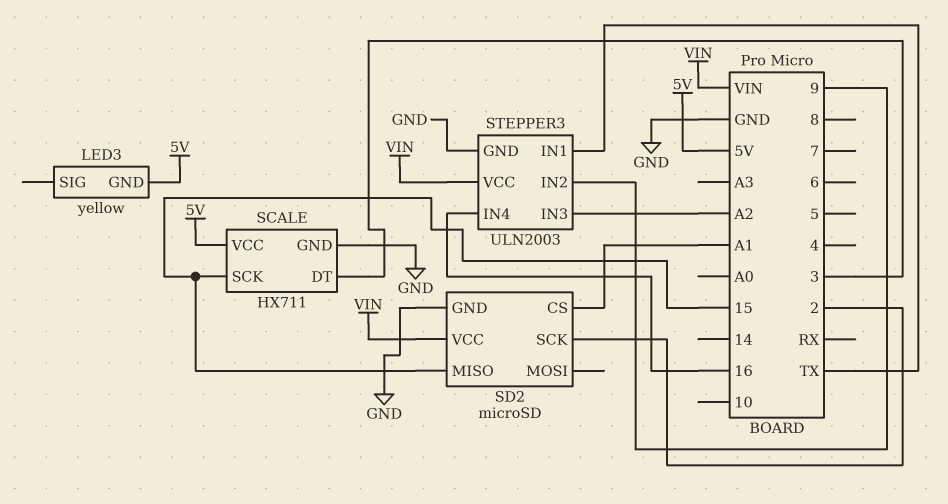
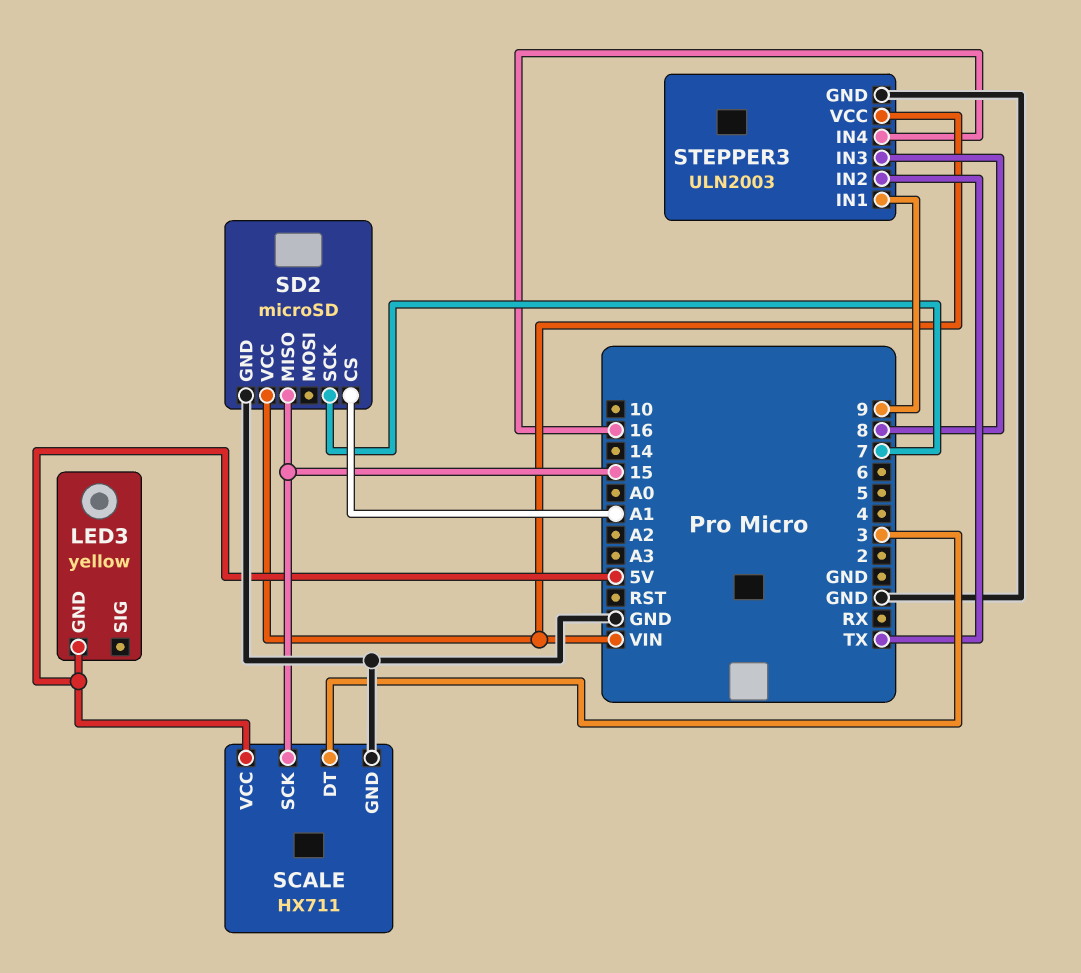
SD2 pin SCK: 2 -> 7
STEPPER3 pin IN1: TX -> 9
STEPPER3 pin IN2: 9 -> TX
STEPPER3 pin IN3: A2 -> 8

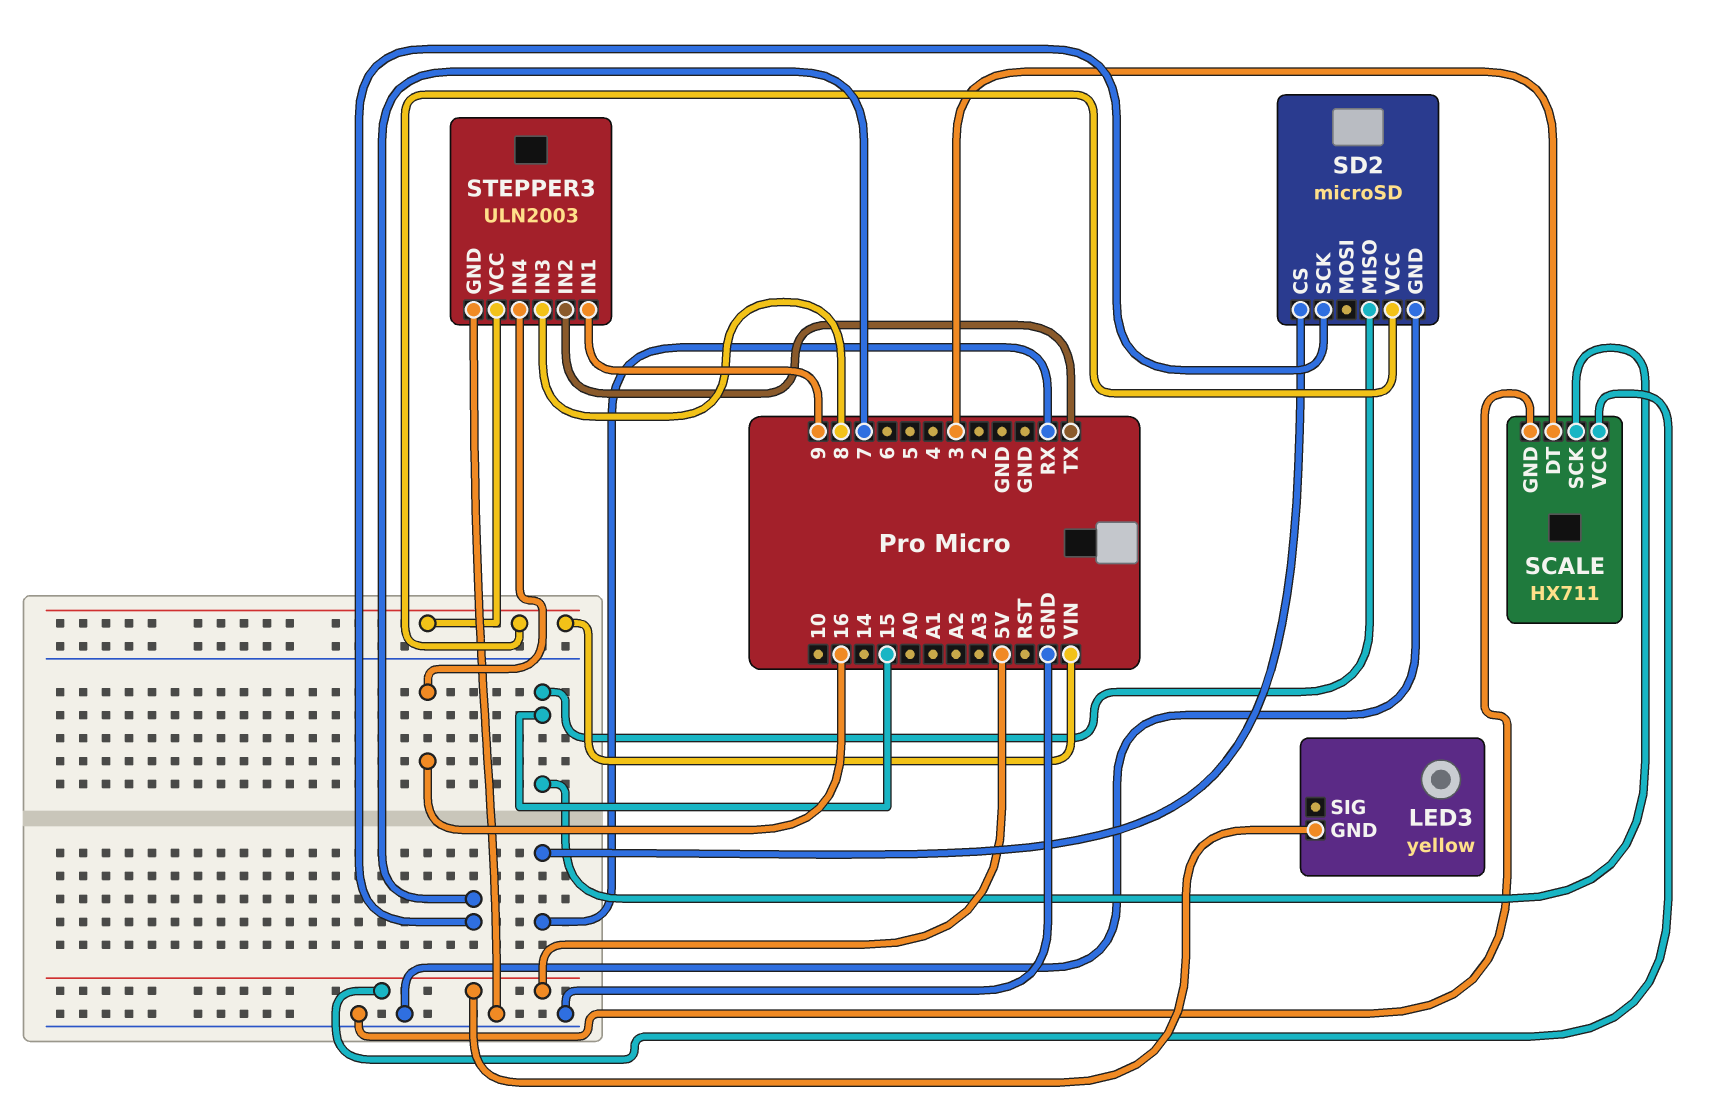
SD2 pin CS: A1 -> RX

